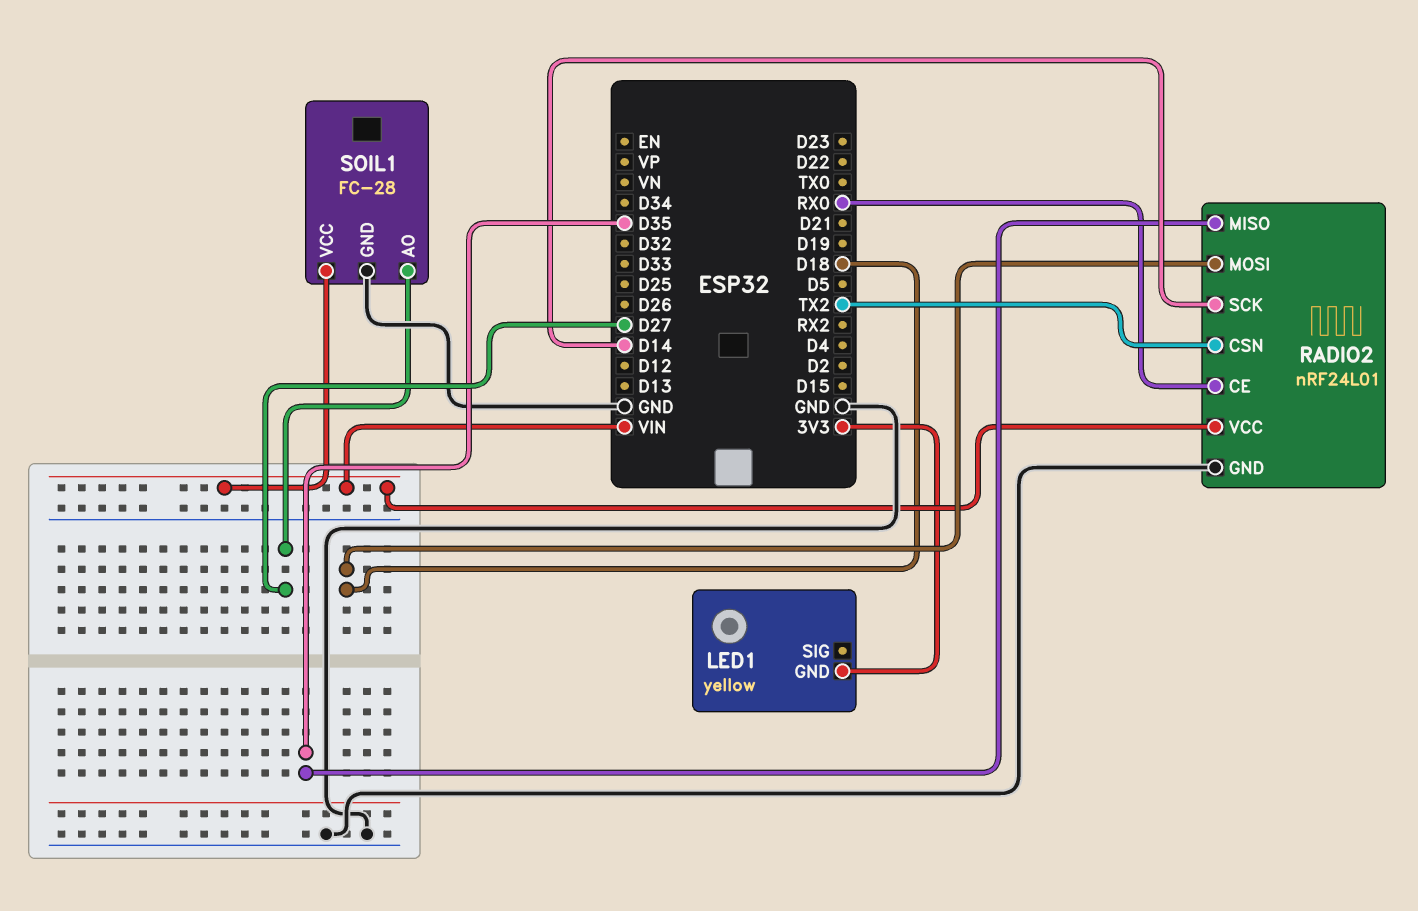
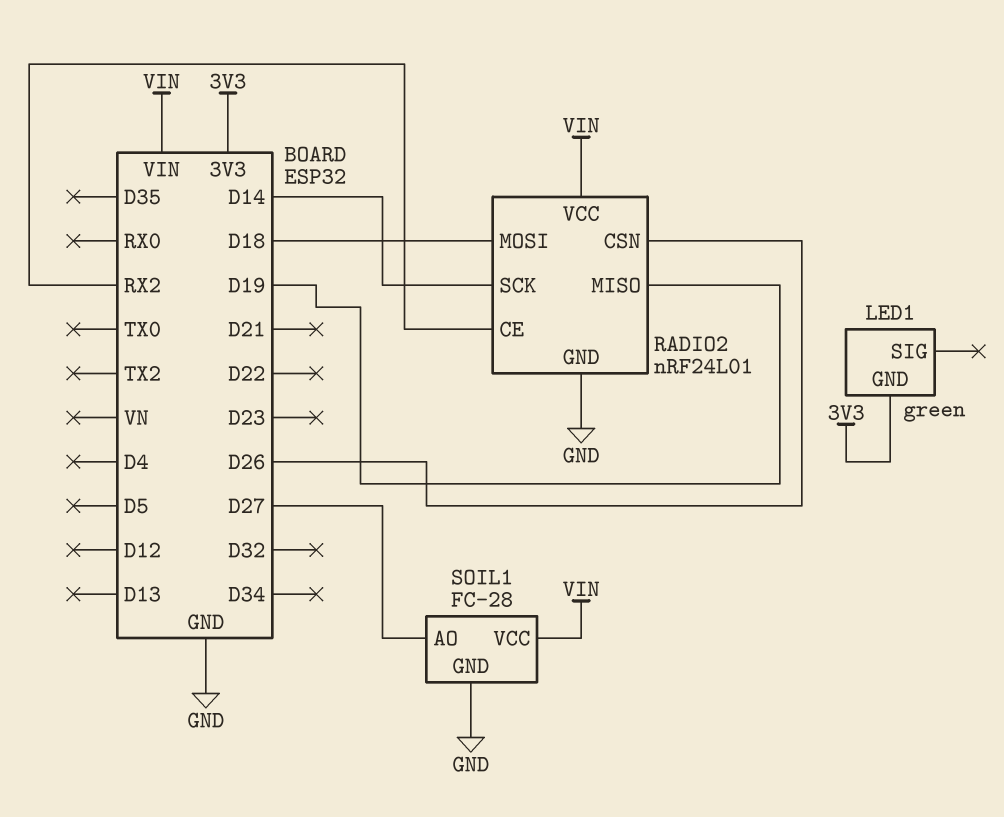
LED1: yellow -> green
RADIO2 pin CE: RX0 -> RX2
RADIO2 pin CSN: TX2 -> D26
RADIO2 pin MISO: D35 -> D19

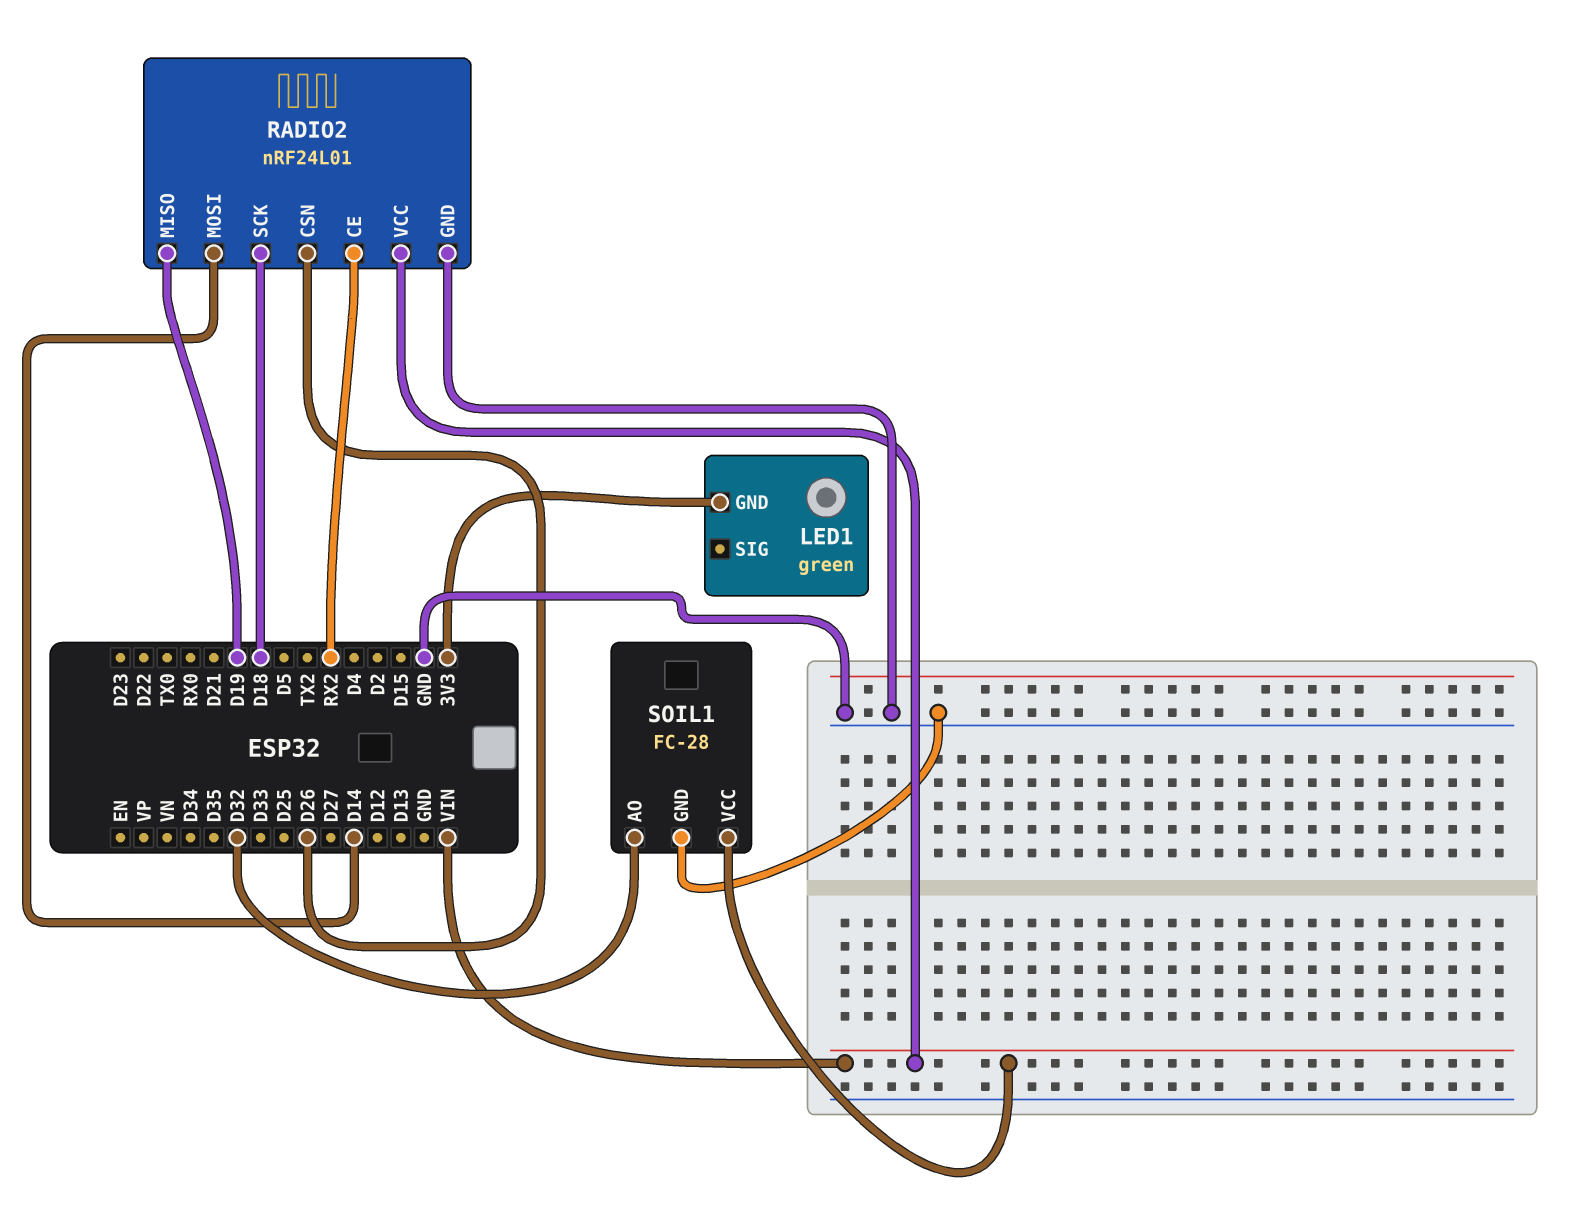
RADIO2 pin MOSI: D18 -> D14
RADIO2 pin SCK: D14 -> D18
SOIL1 pin AO: D27 -> D32

